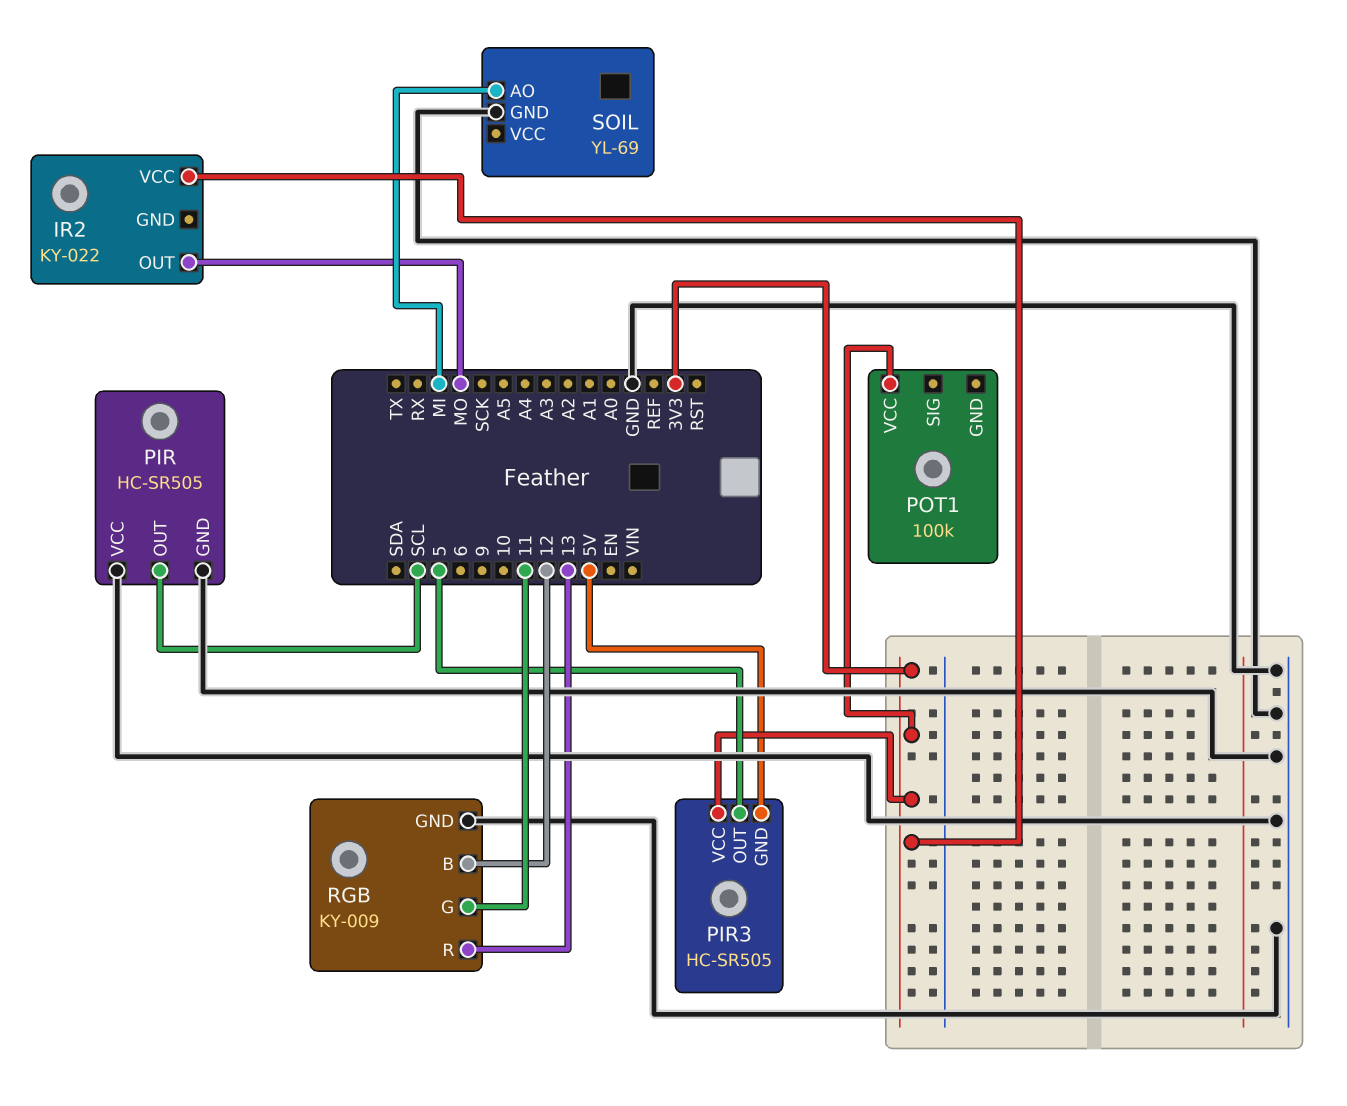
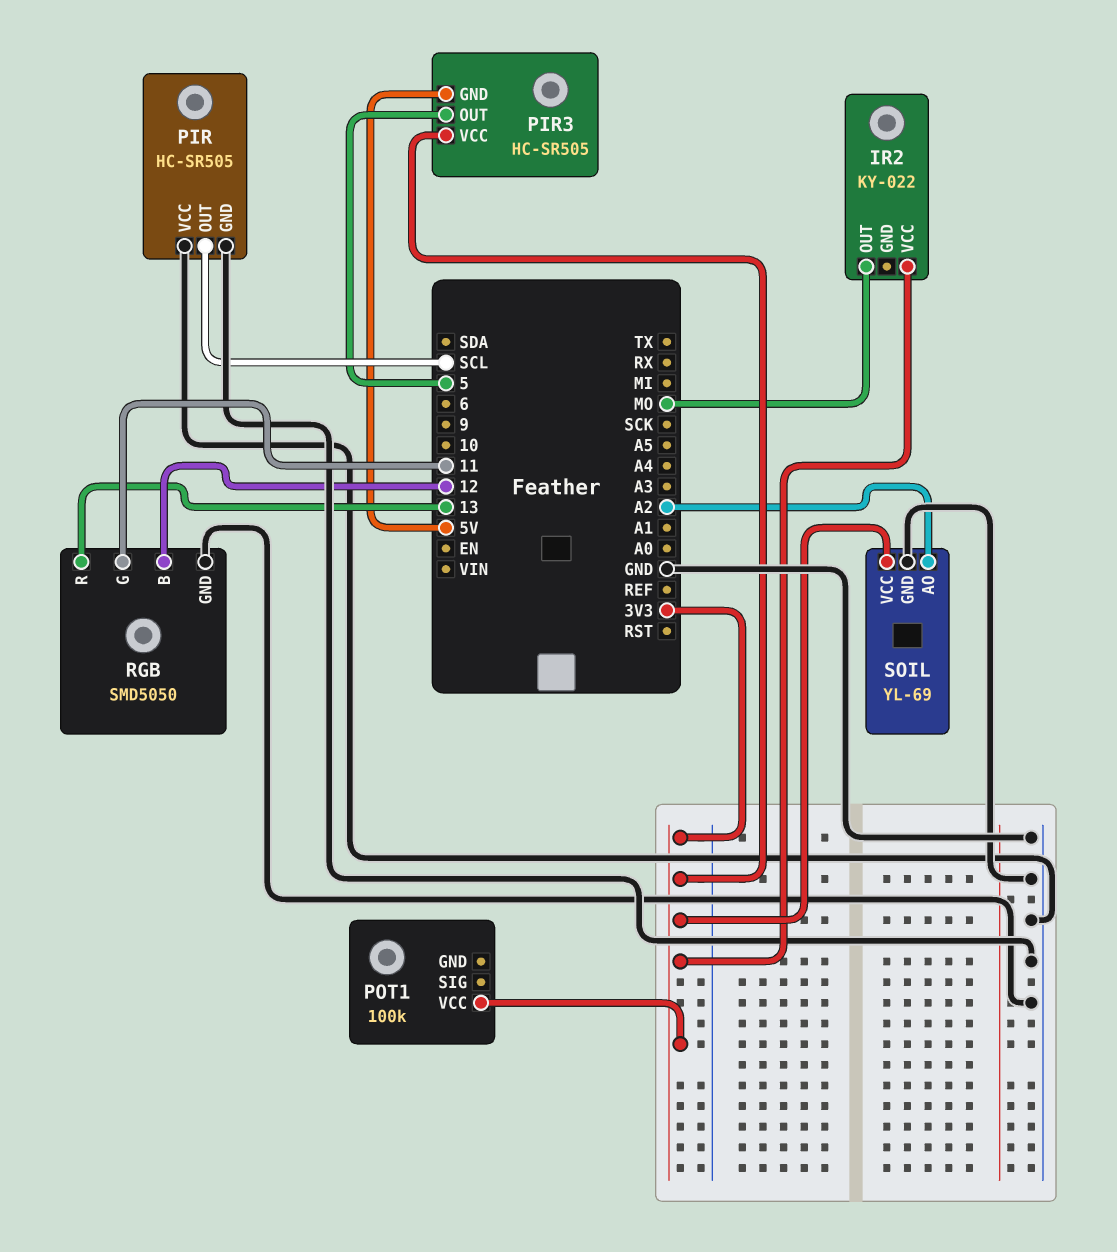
RGB: KY-009 -> SMD5050
SOIL pin AO: MI -> A2
SOIL pin VCC: none -> 3V3

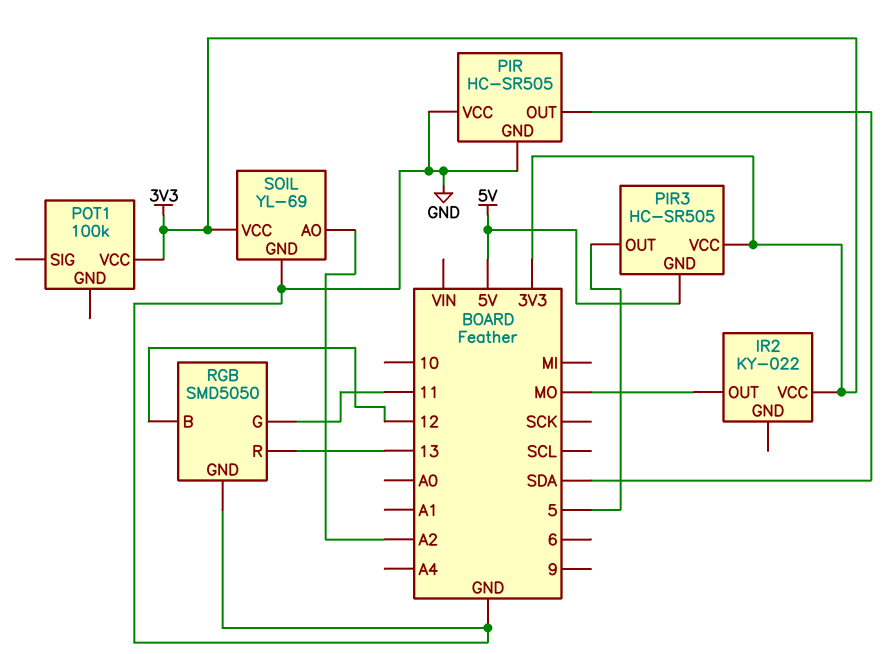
PIR pin OUT: SCL -> SDA

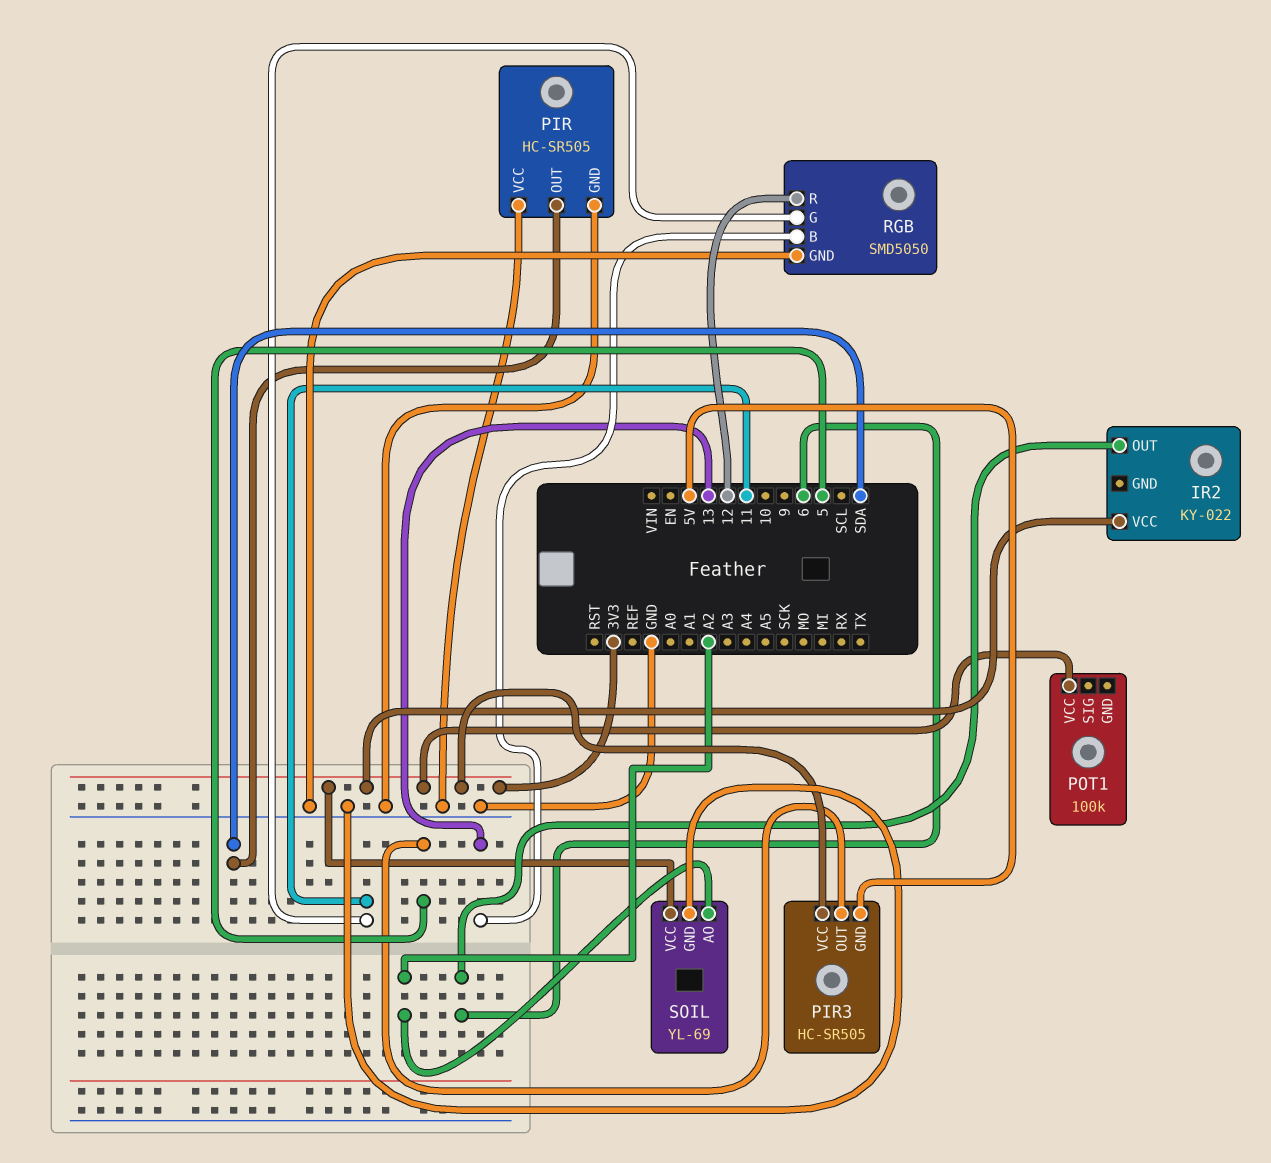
IR2 pin OUT: MO -> 6
RGB pin B: 12 -> 13
RGB pin R: 13 -> 12

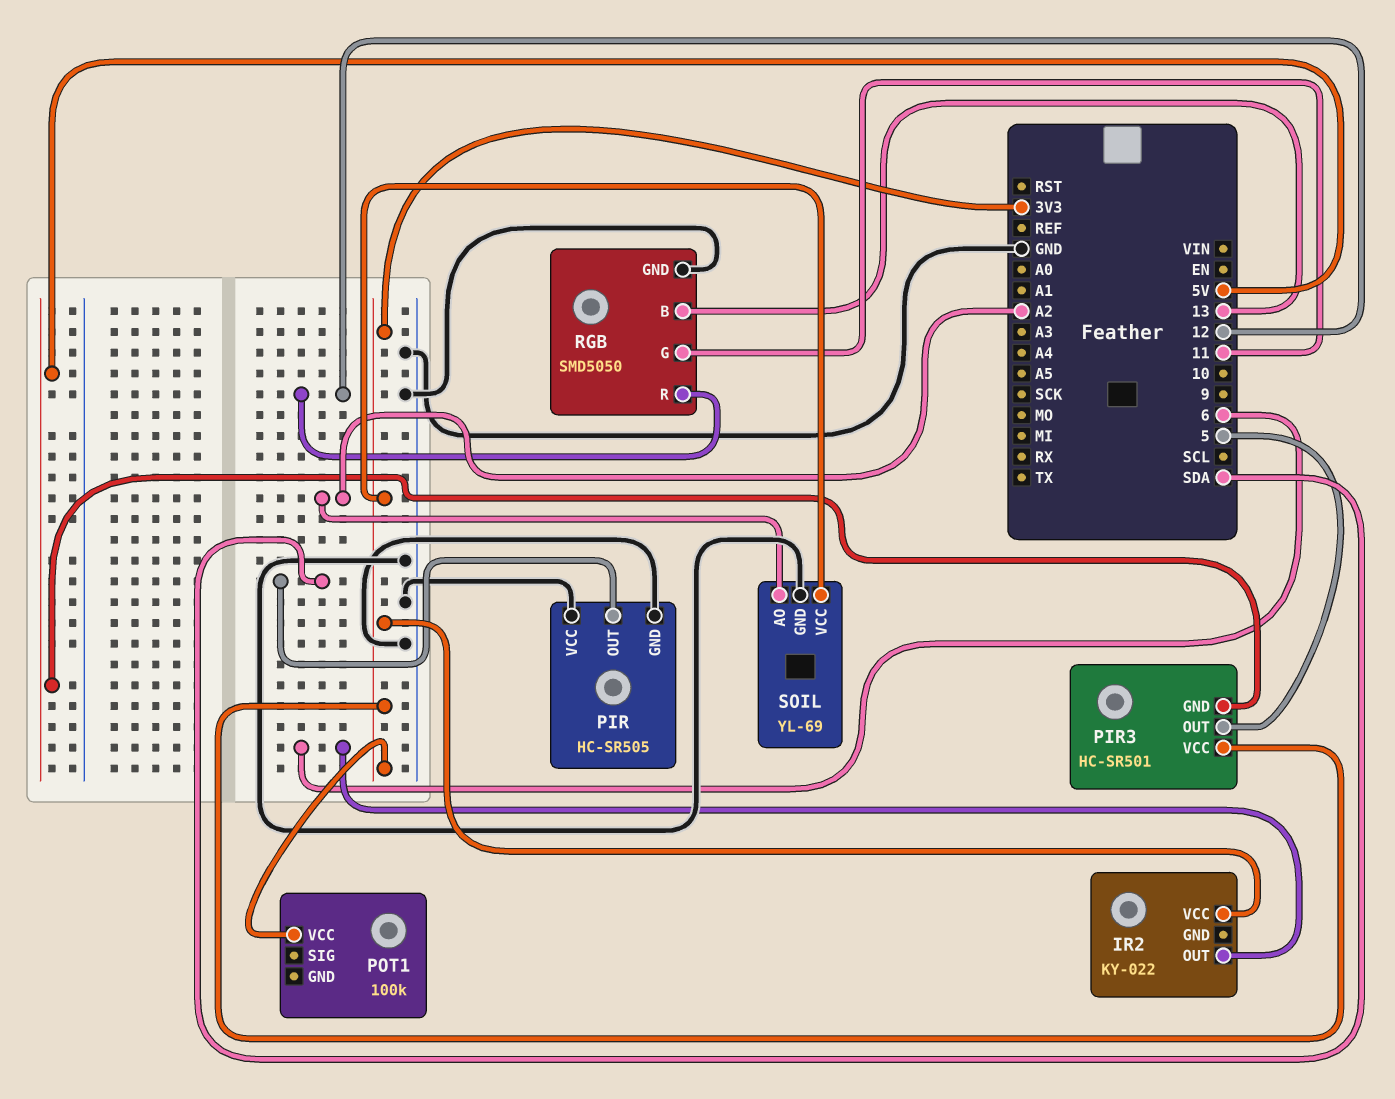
PIR3: HC-SR505 -> HC-SR501

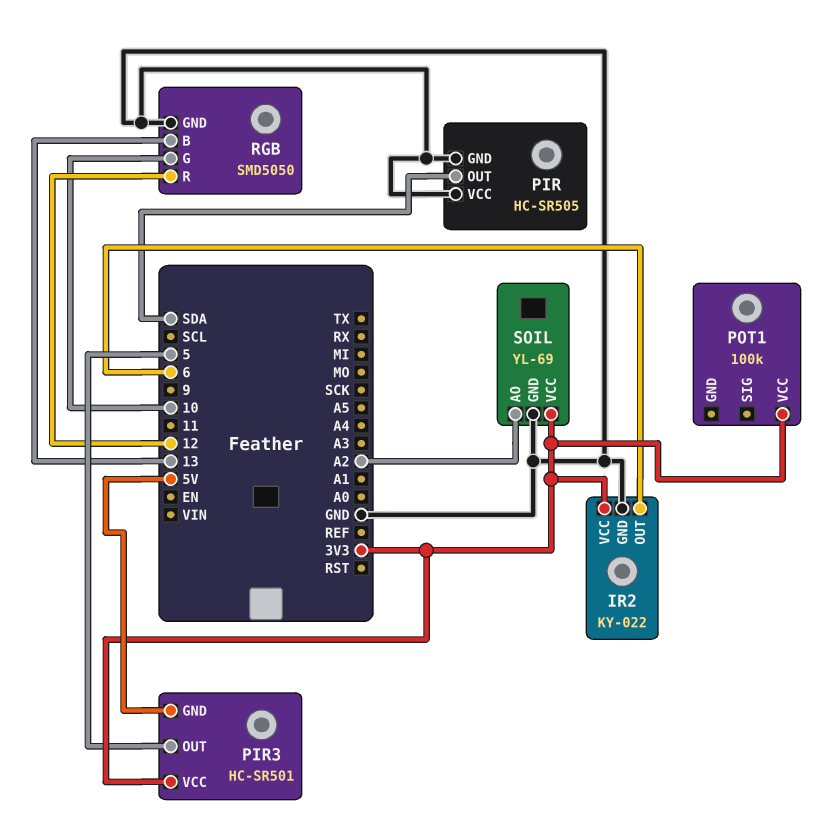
IR2 pin GND: none -> GND
RGB pin G: 11 -> 10

